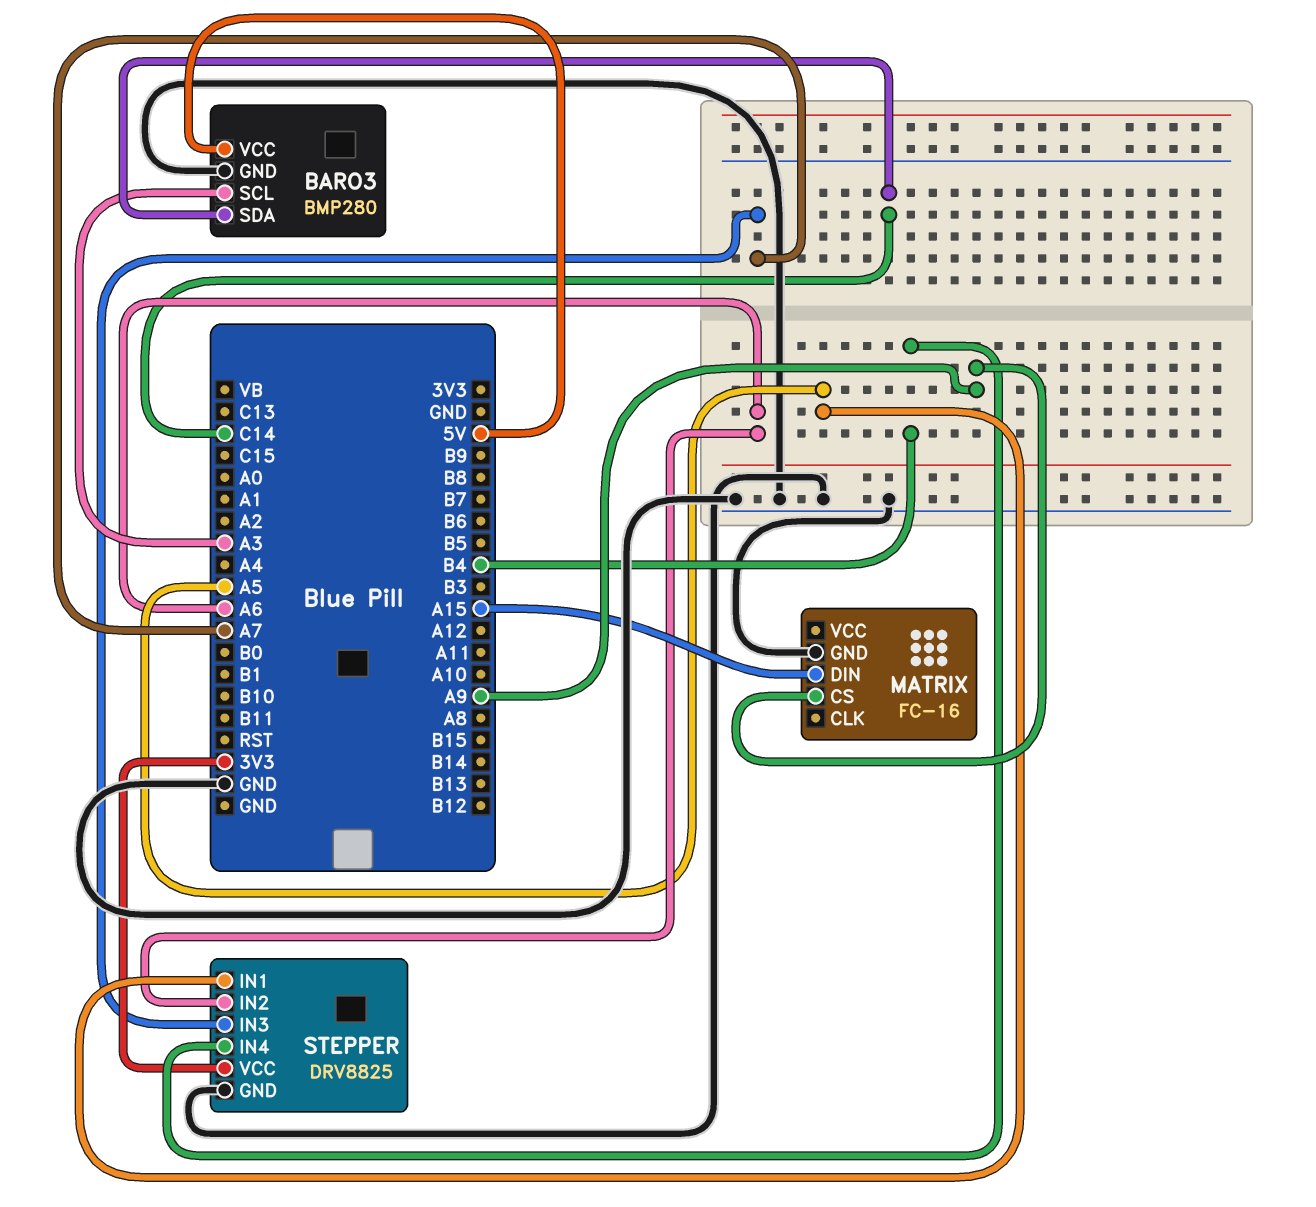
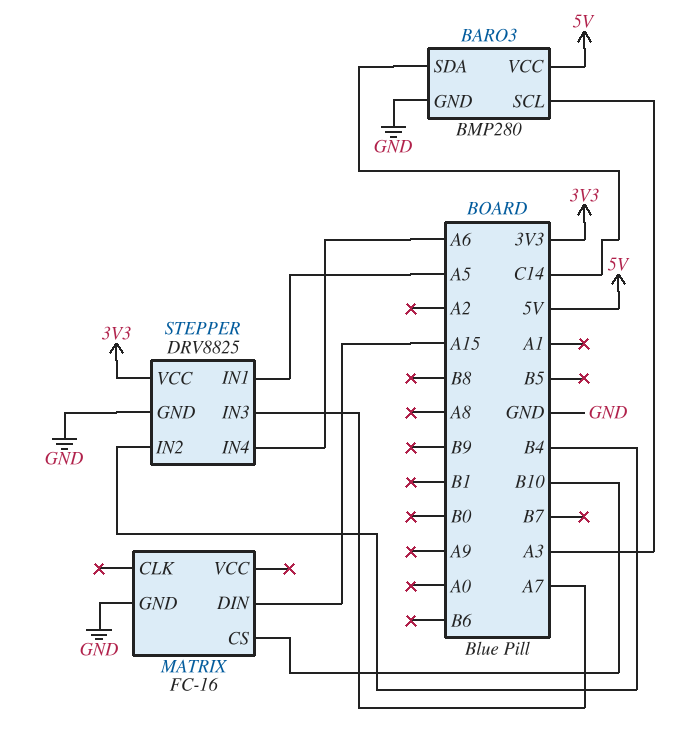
MATRIX pin CS: A9 -> B10
STEPPER pin IN2: A6 -> B4
STEPPER pin IN4: B4 -> A6

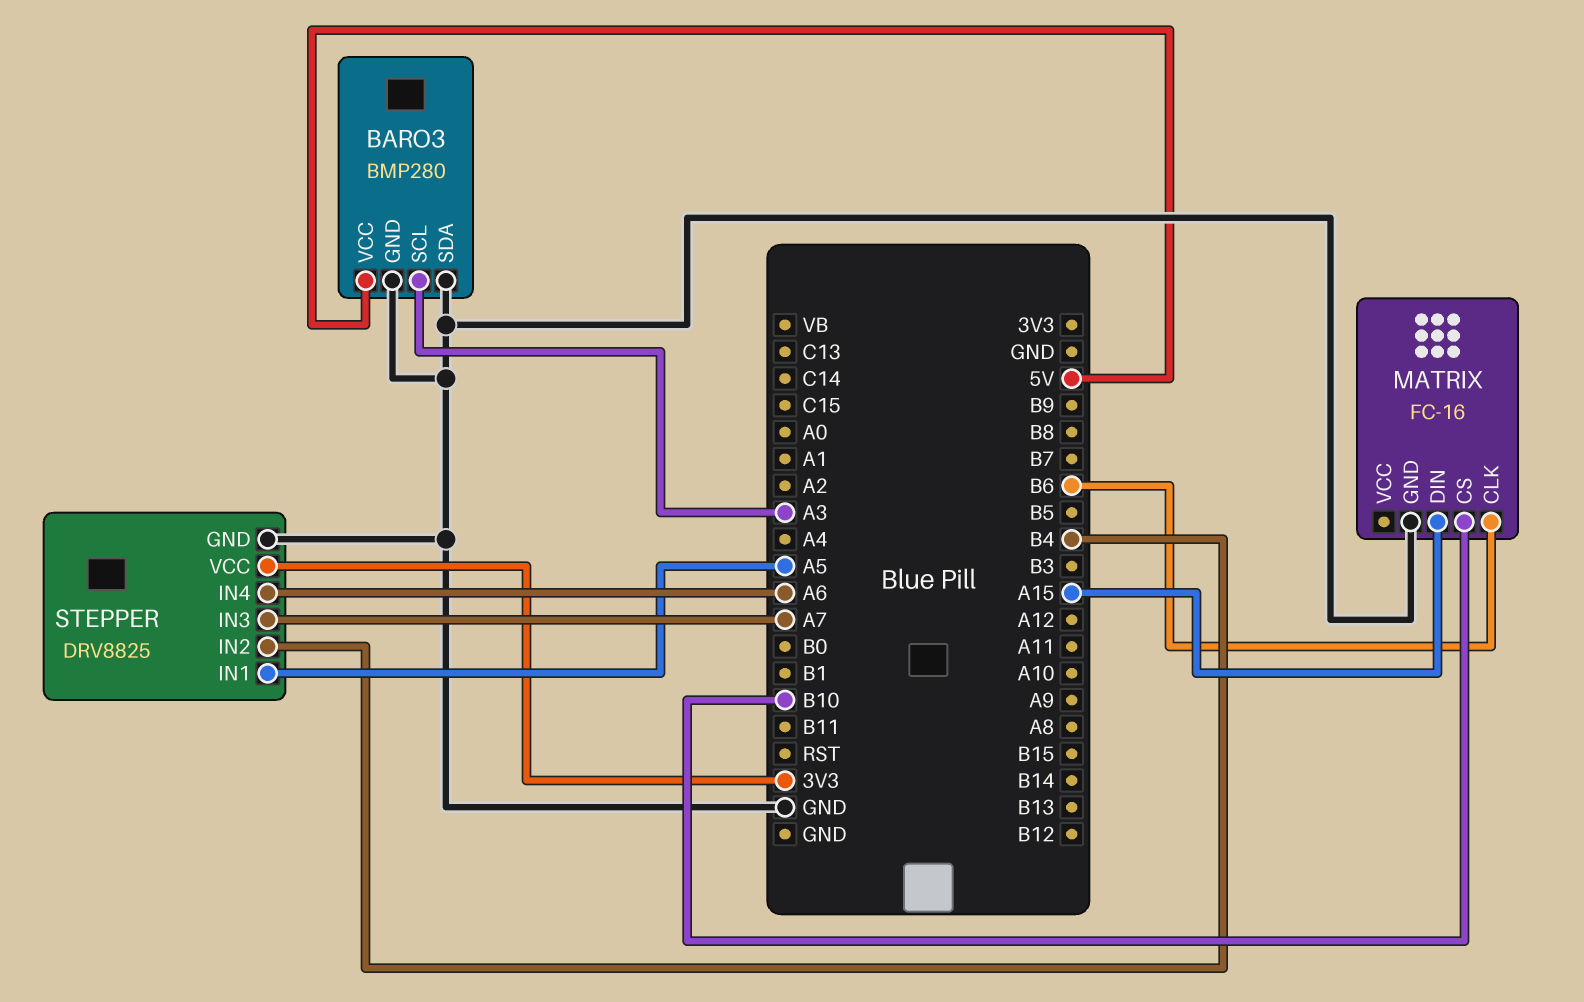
BARO3 pin SDA: C14 -> GND
MATRIX pin CLK: none -> B6

